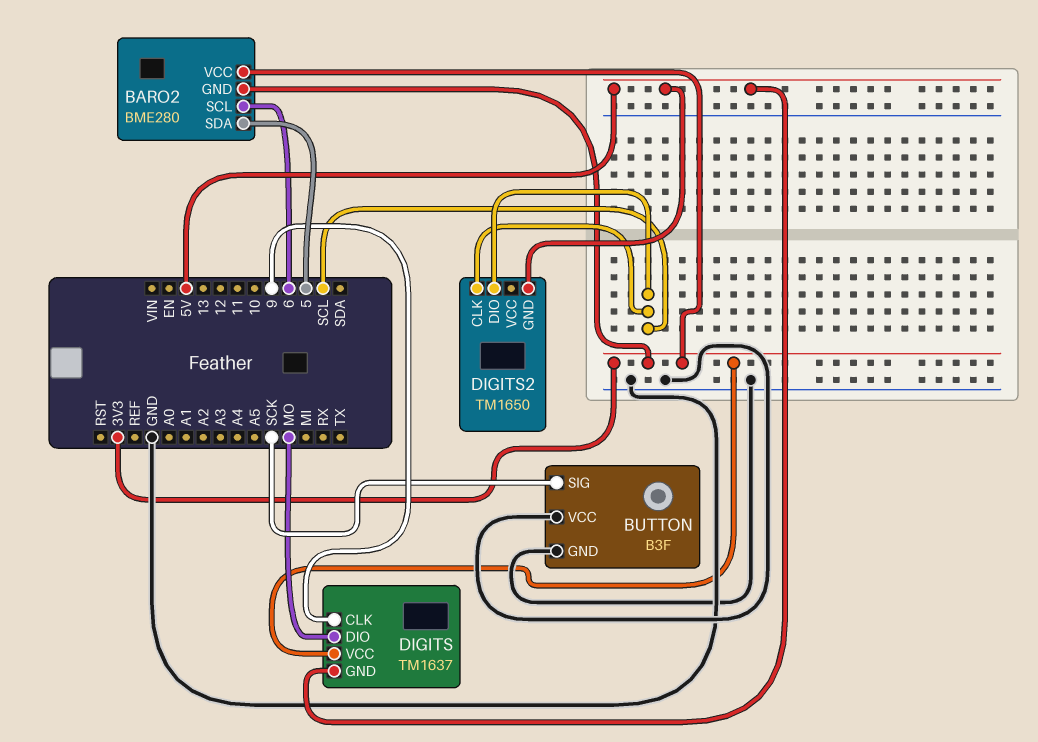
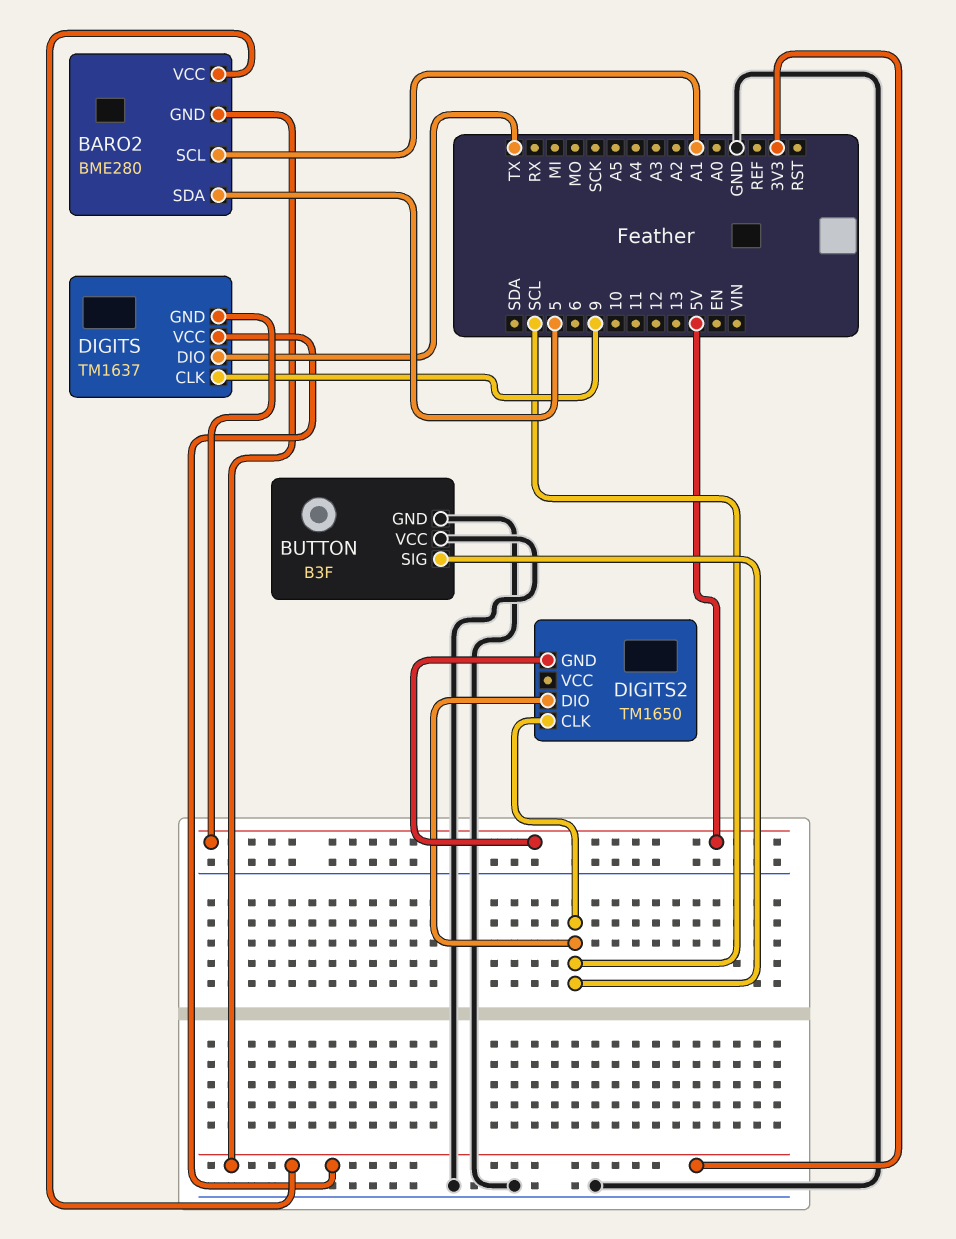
BARO2 pin SCL: 6 -> A1
BUTTON pin SIG: SCK -> SCL
DIGITS pin DIO: MO -> TX

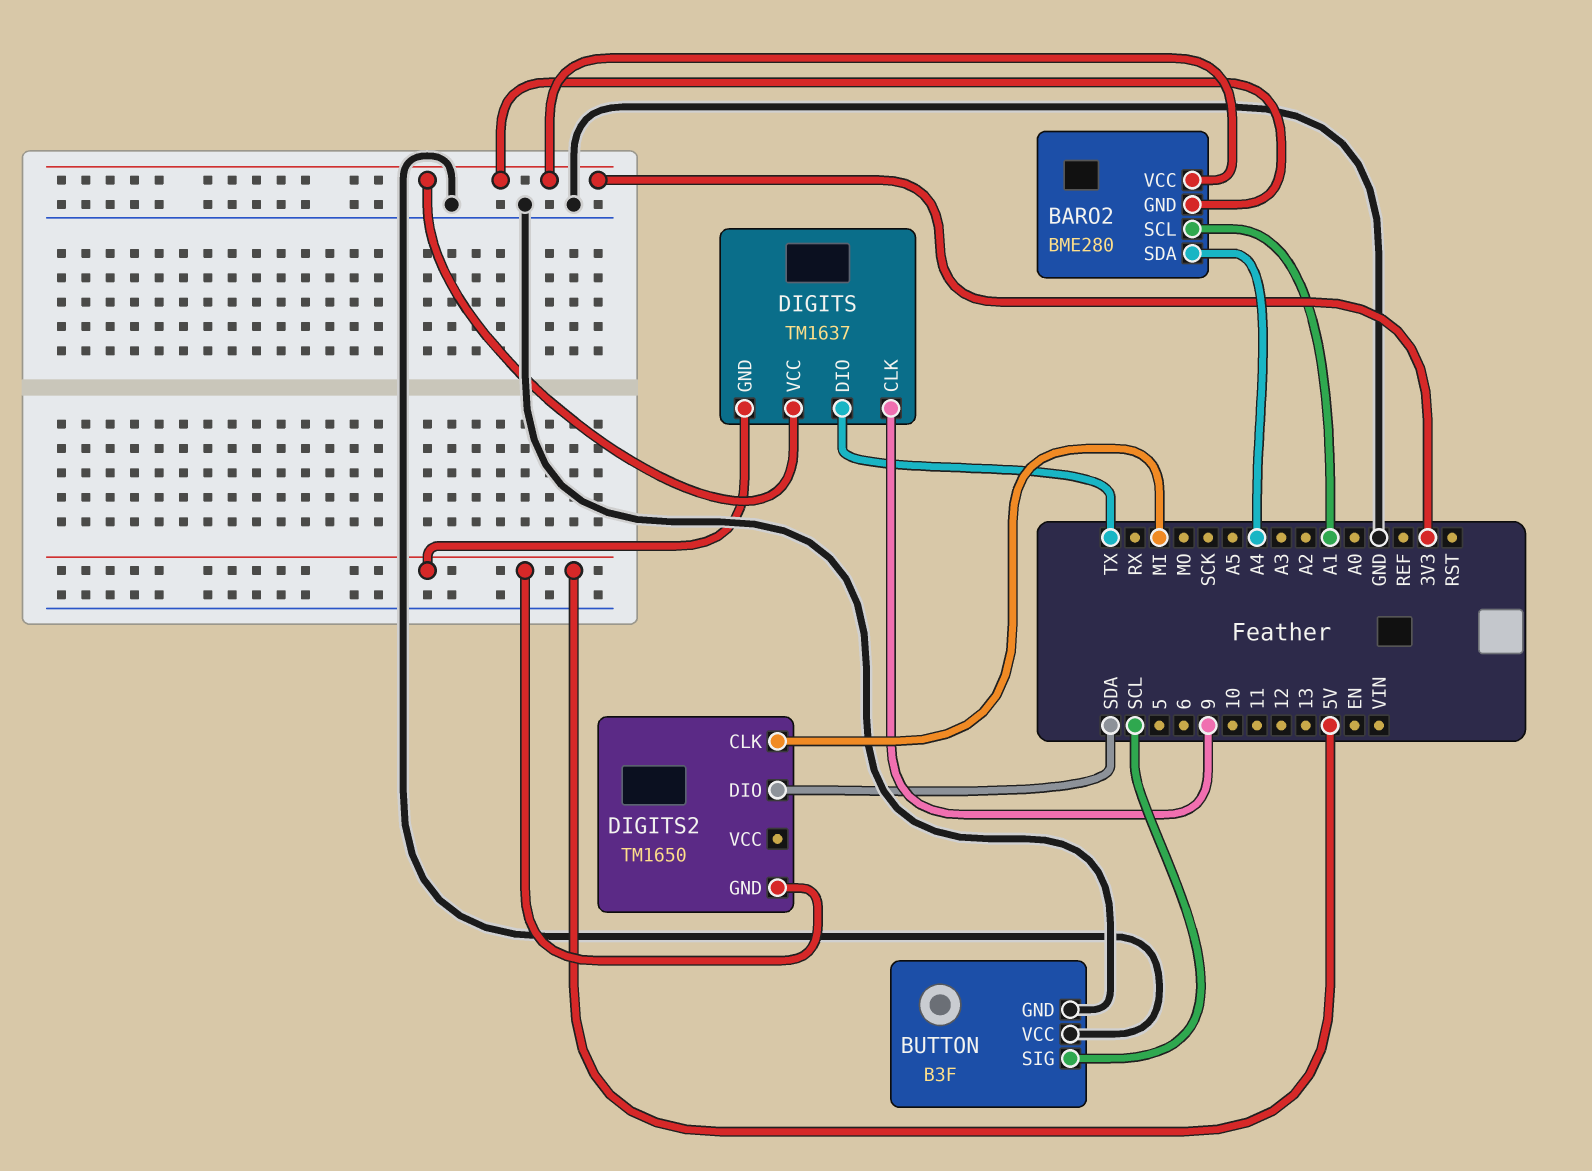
BARO2 pin SDA: 5 -> A4
DIGITS2 pin CLK: SCL -> MI
DIGITS2 pin DIO: SCL -> SDA

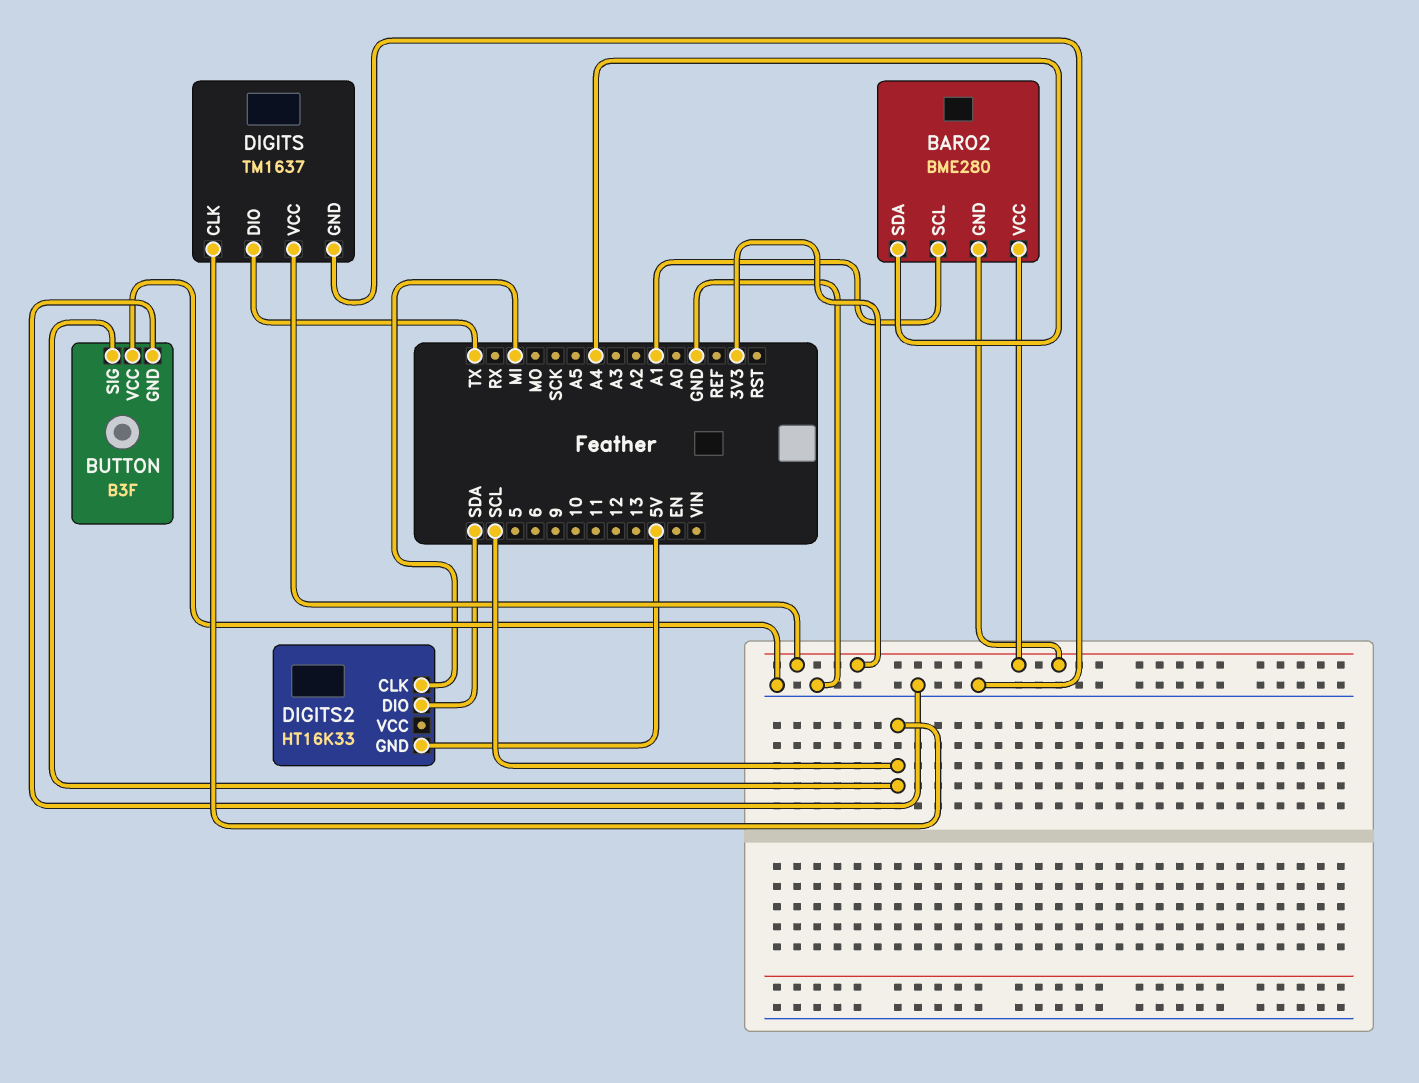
DIGITS pin CLK: 9 -> SCL
DIGITS pin GND: 5V -> GND
DIGITS2: TM1650 -> HT16K33

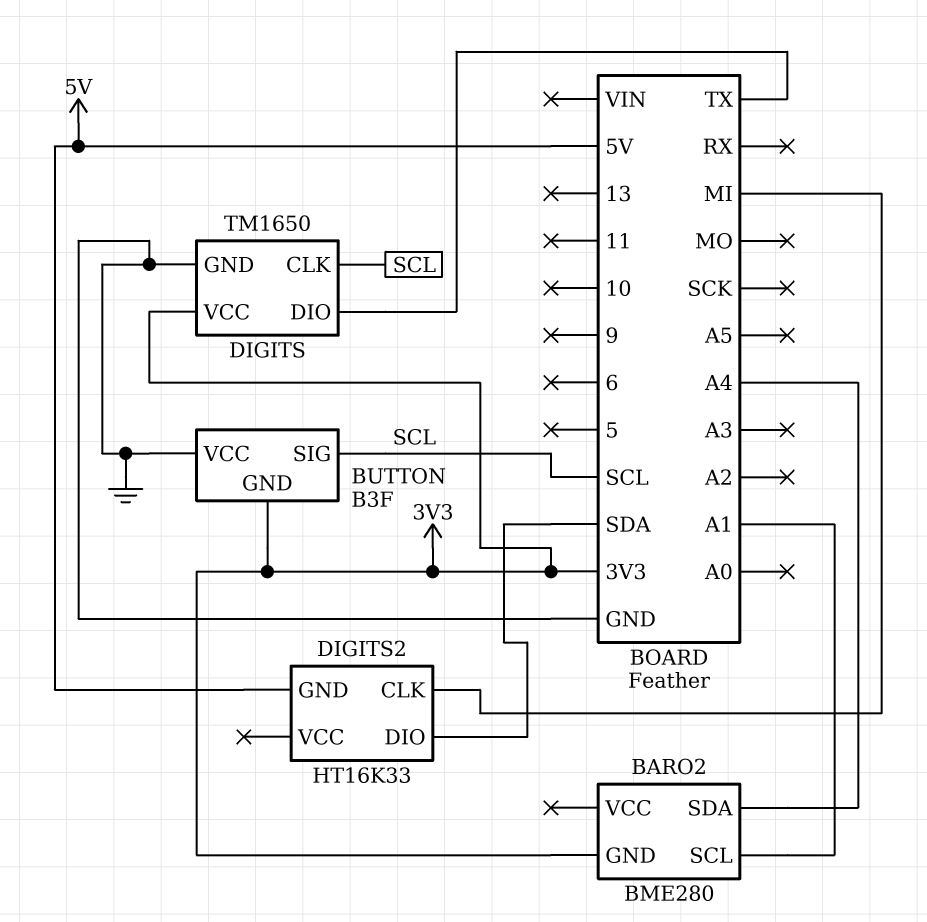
BARO2 pin VCC: 3V3 -> none
BUTTON pin GND: GND -> 3V3
DIGITS: TM1637 -> TM1650

